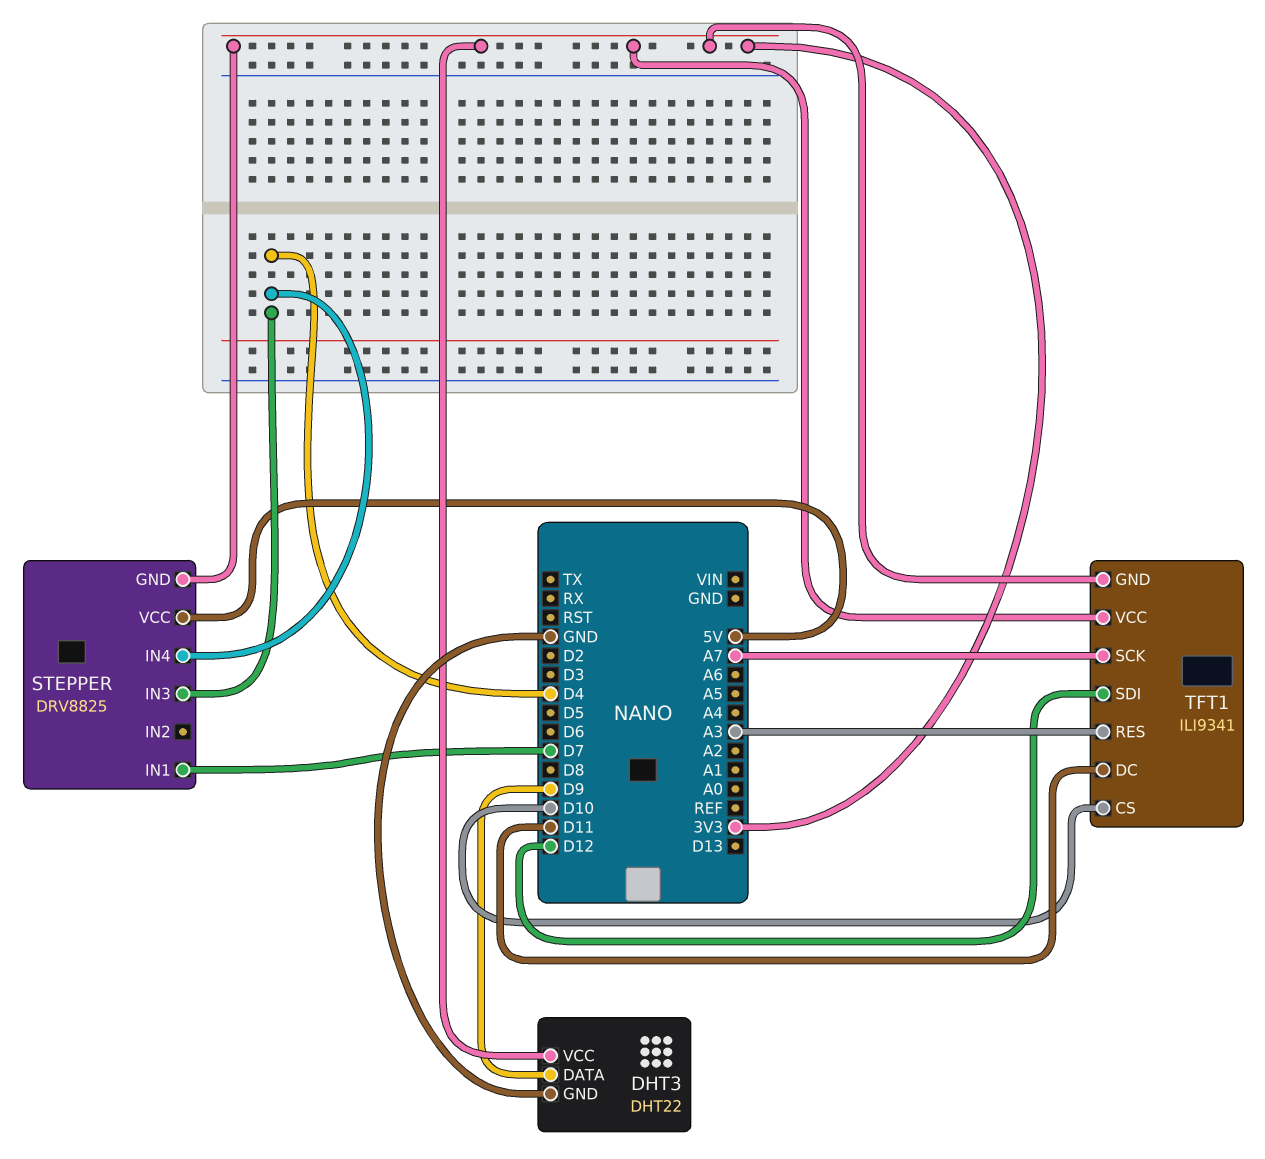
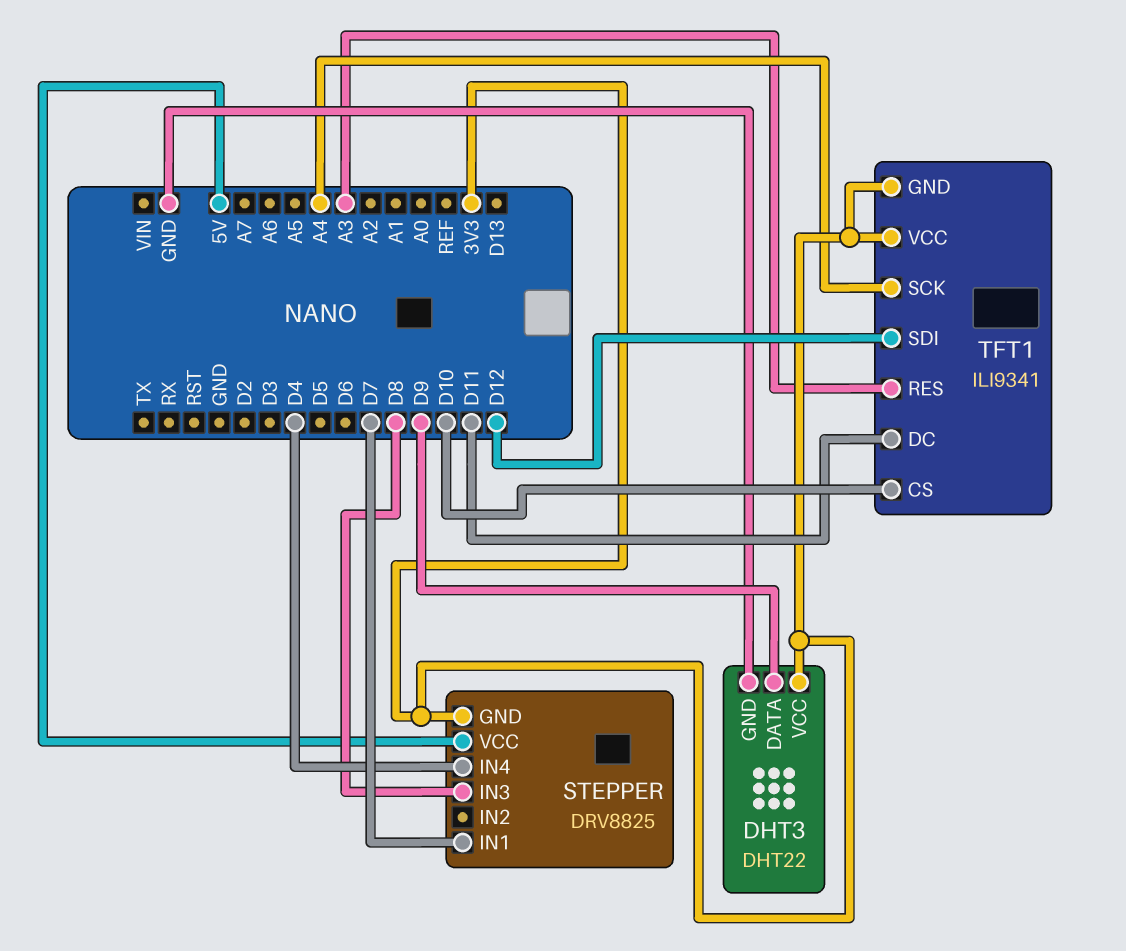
STEPPER pin IN3: D4 -> D8
TFT1 pin SCK: A7 -> A4

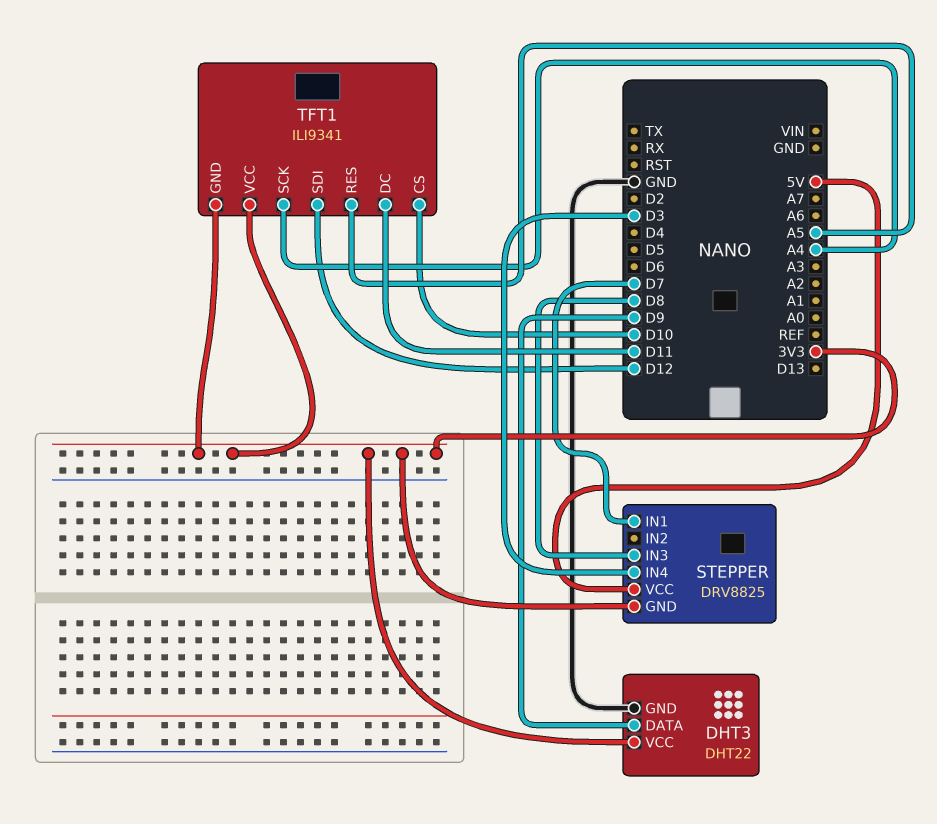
STEPPER pin IN4: D4 -> D3
TFT1 pin RES: A3 -> A5

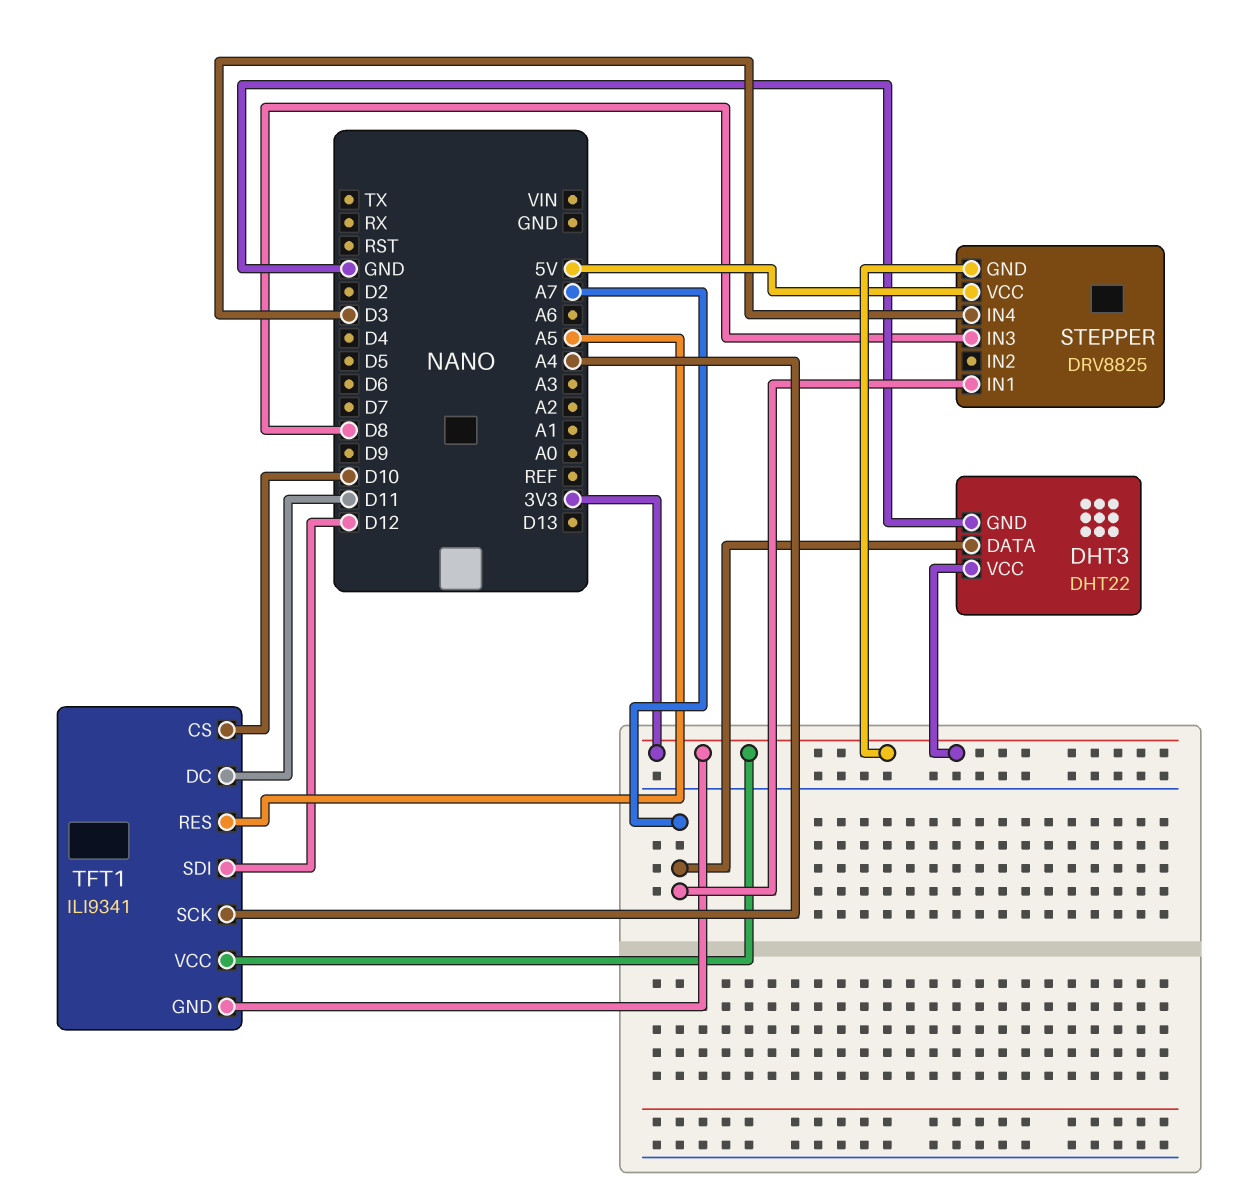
DHT3 pin DATA: D9 -> A7
STEPPER pin IN1: D7 -> A7

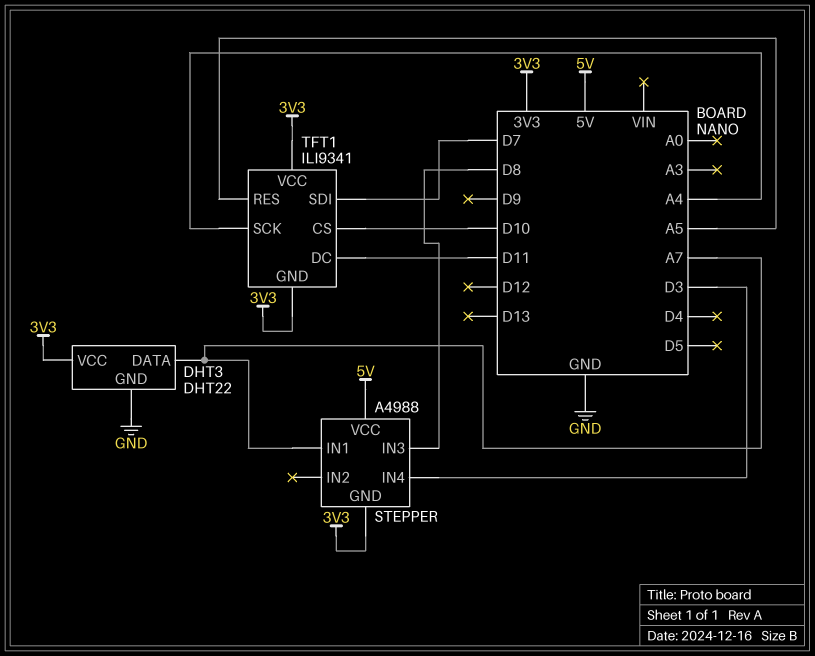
STEPPER: DRV8825 -> A4988
TFT1 pin SDI: D12 -> D7

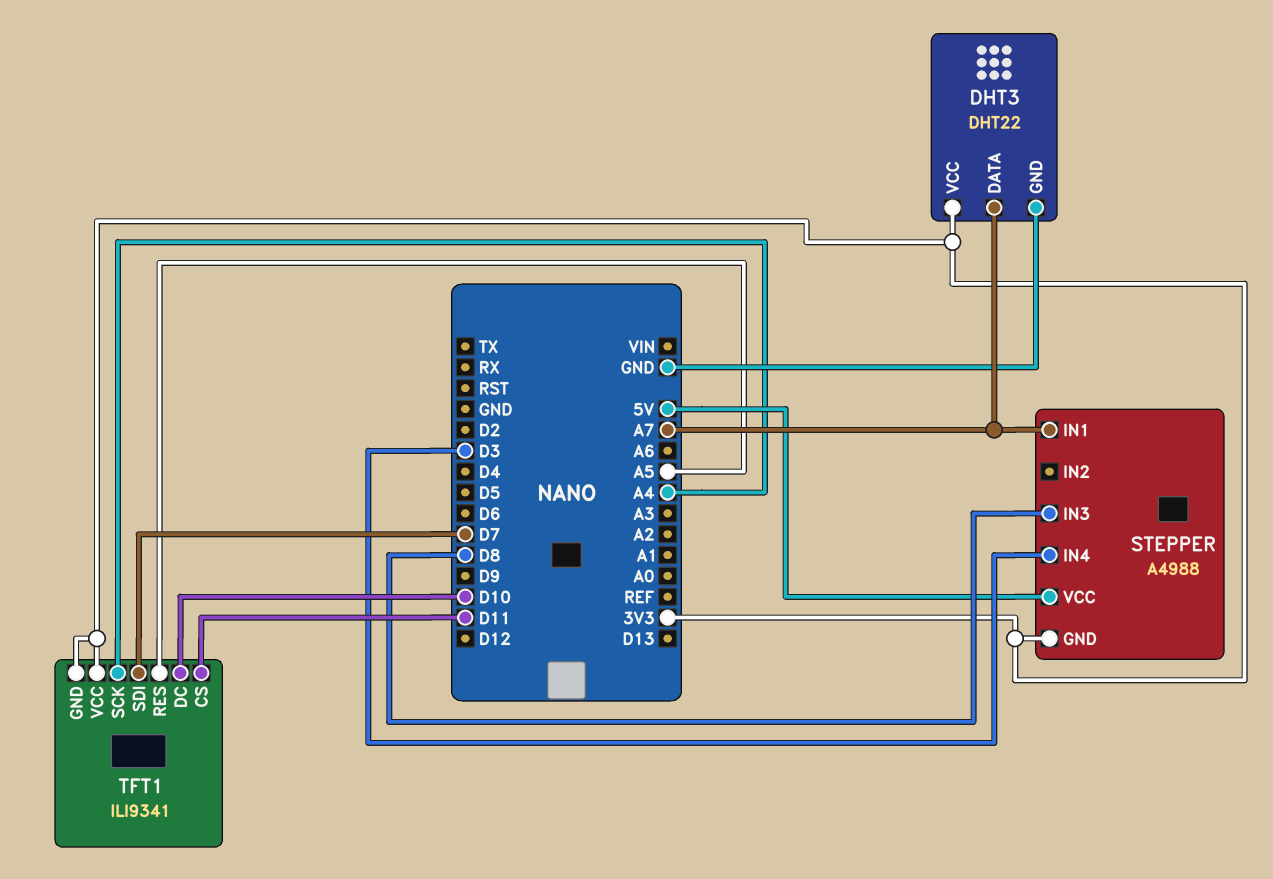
TFT1 pin CS: D10 -> D11
TFT1 pin DC: D11 -> D10

